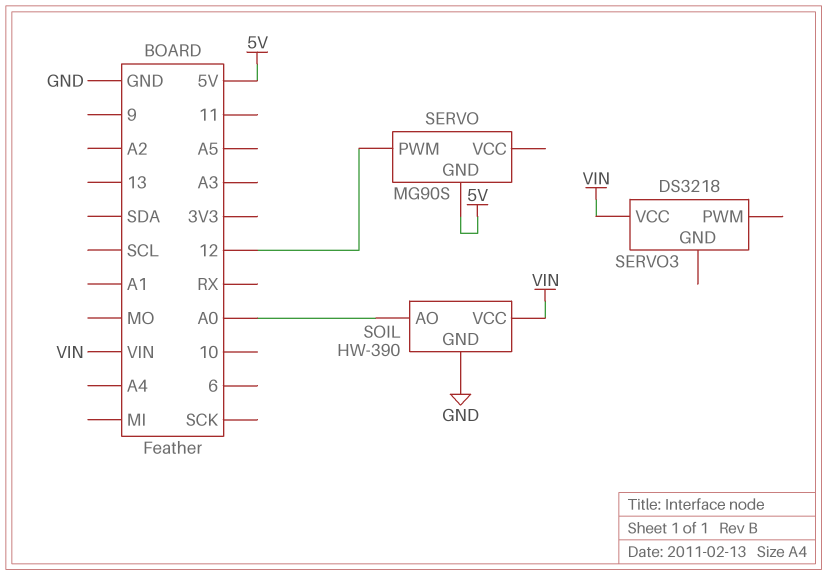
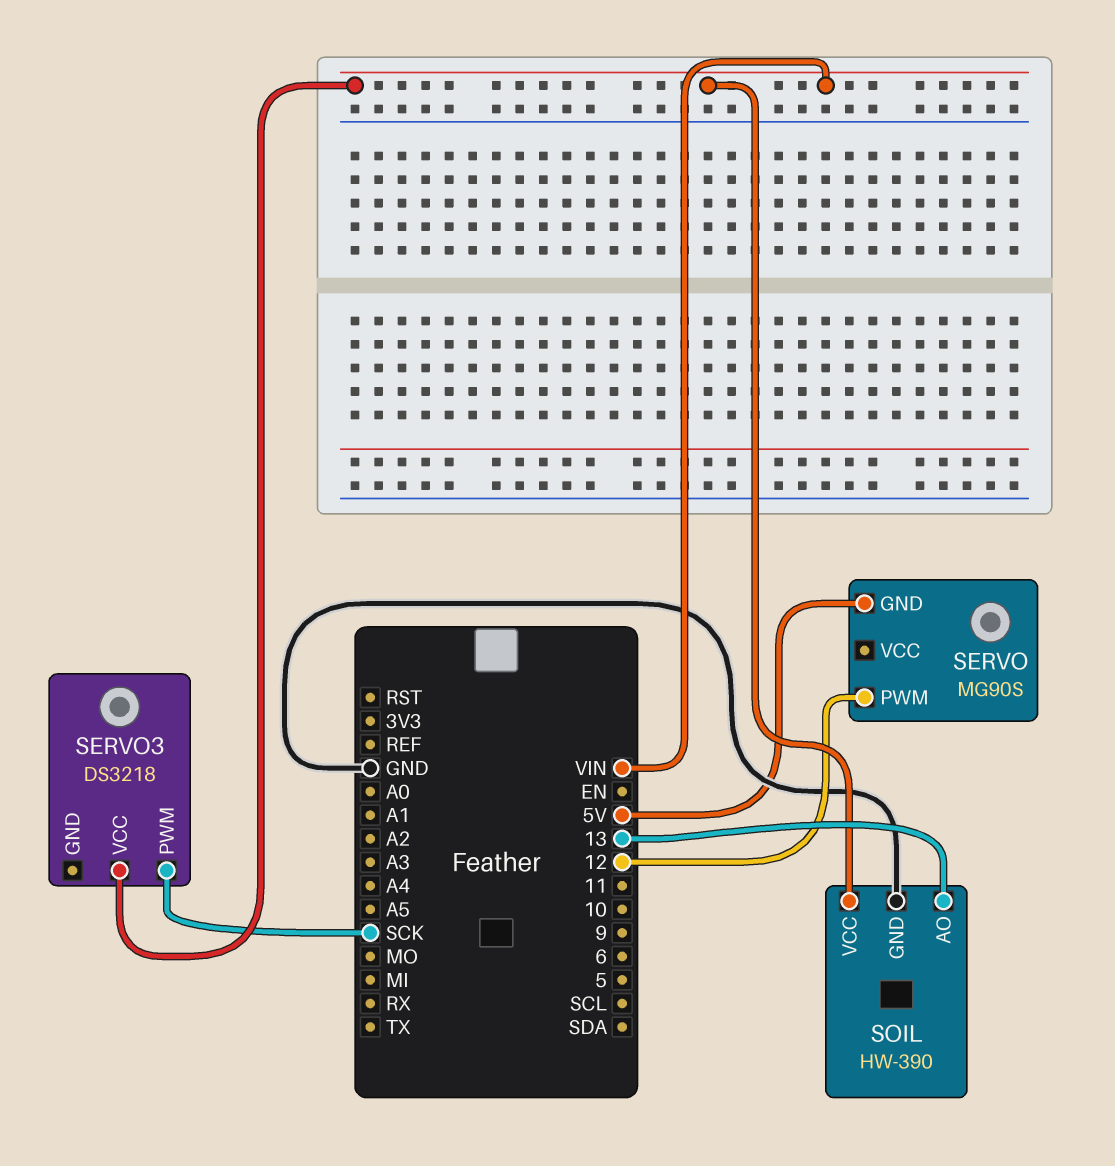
SERVO3 pin PWM: none -> SCK
SOIL pin AO: A0 -> 13

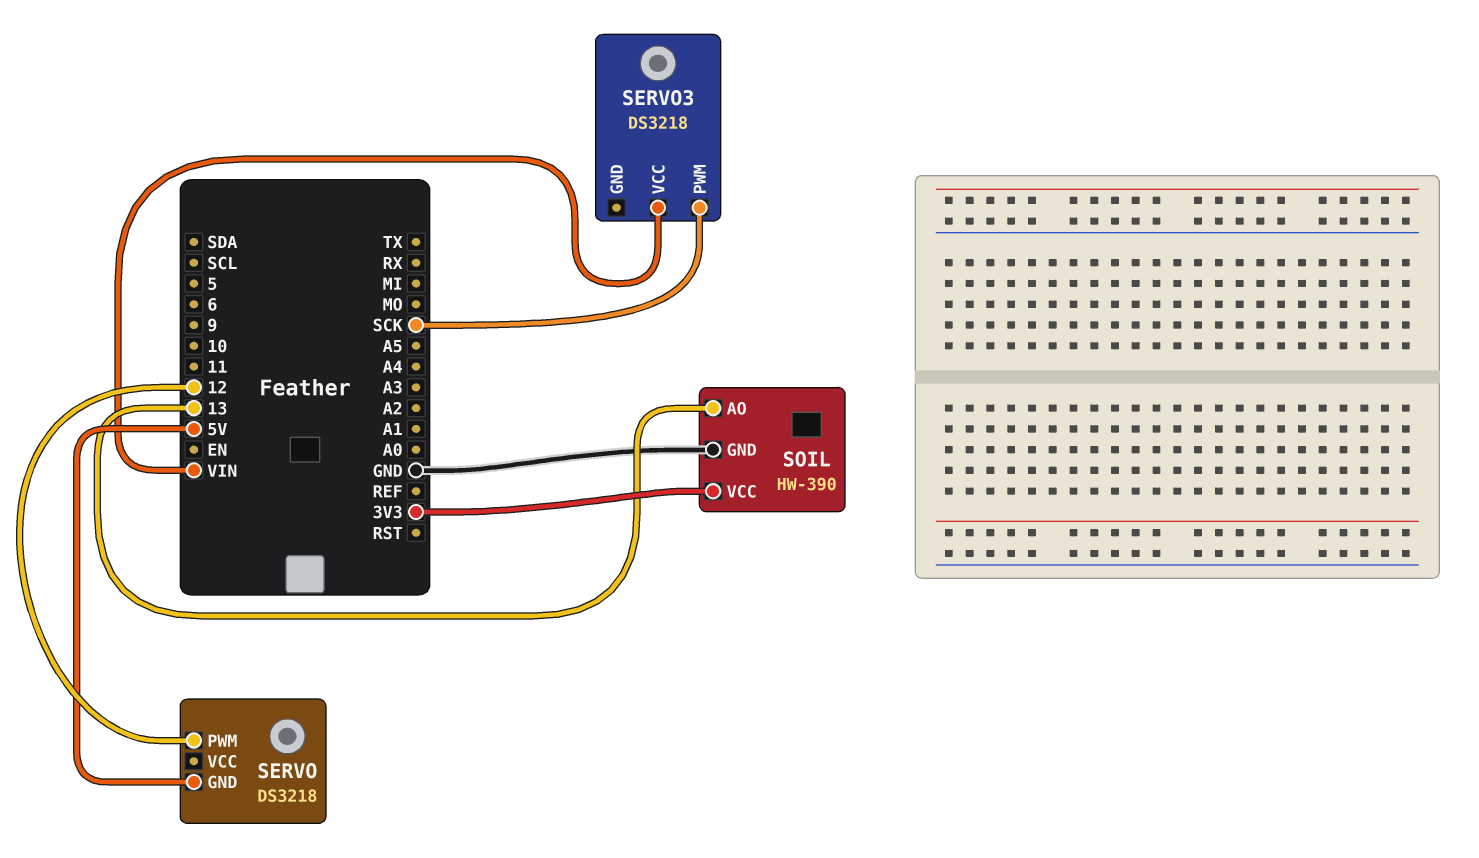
SERVO: MG90S -> DS3218
SOIL pin VCC: VIN -> 3V3

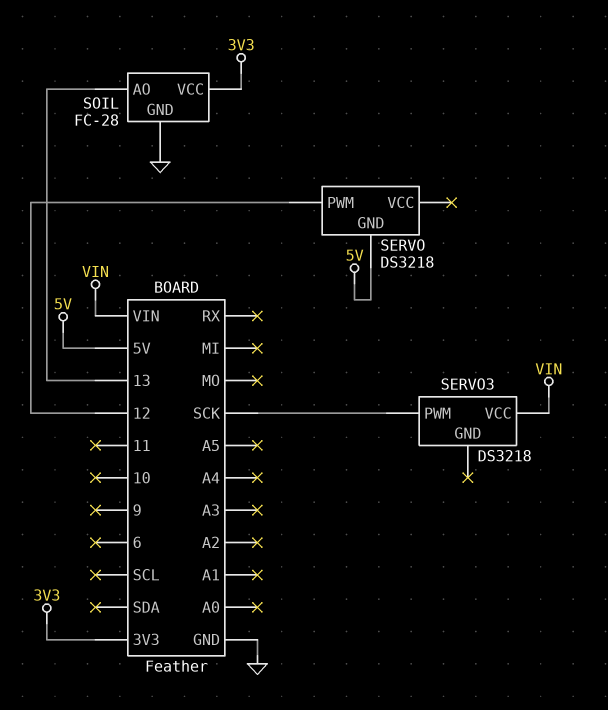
SOIL: HW-390 -> FC-28

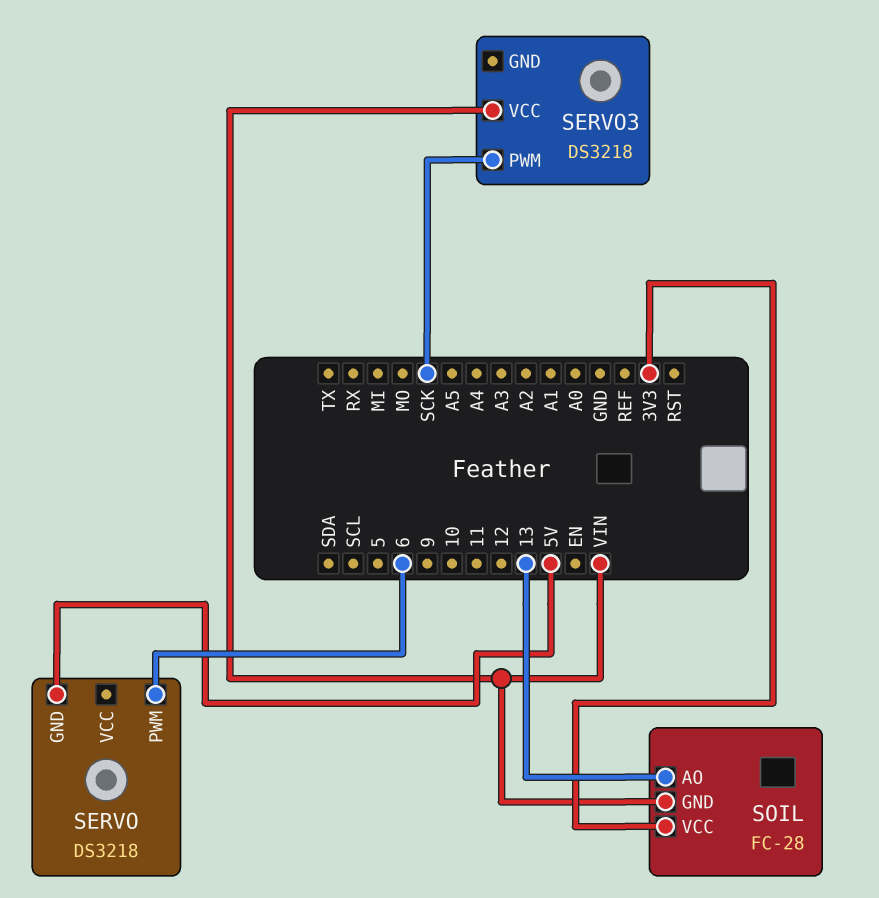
SERVO pin PWM: 12 -> 6
SOIL pin GND: GND -> VIN

